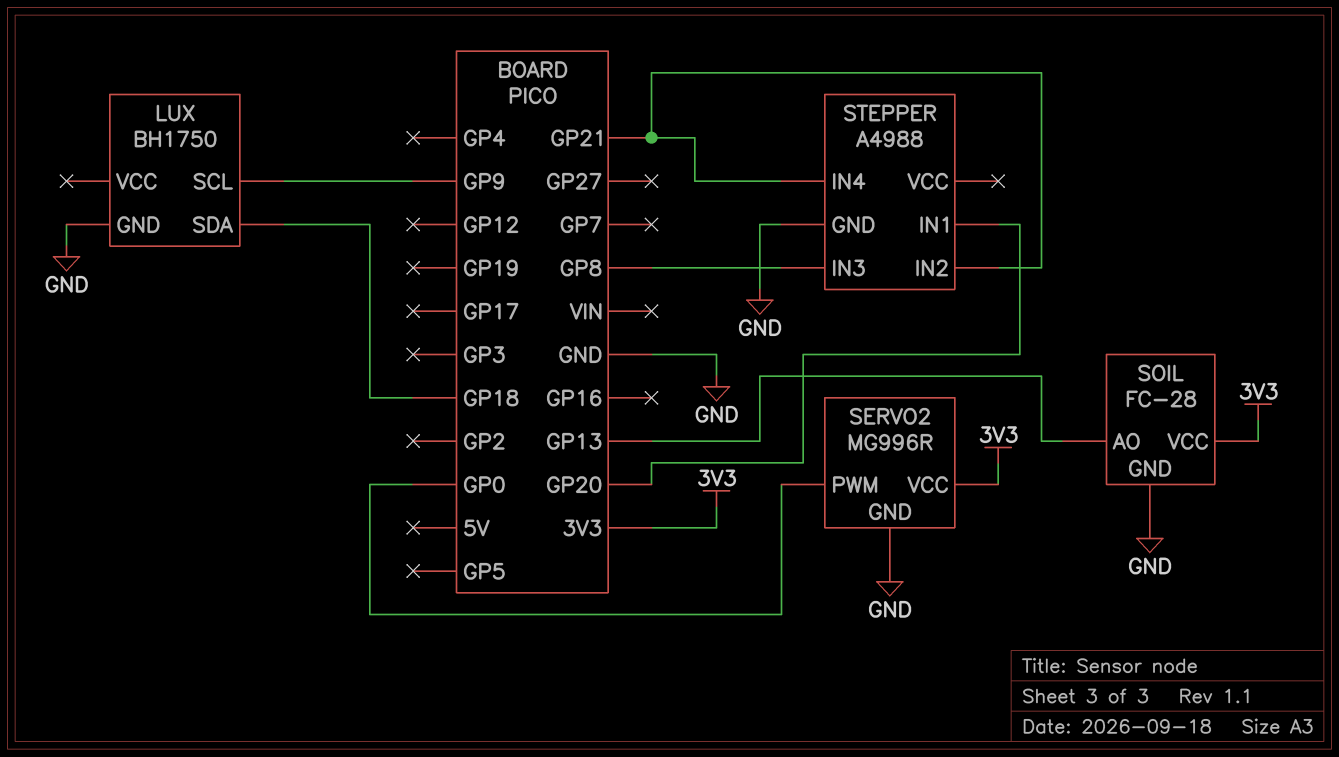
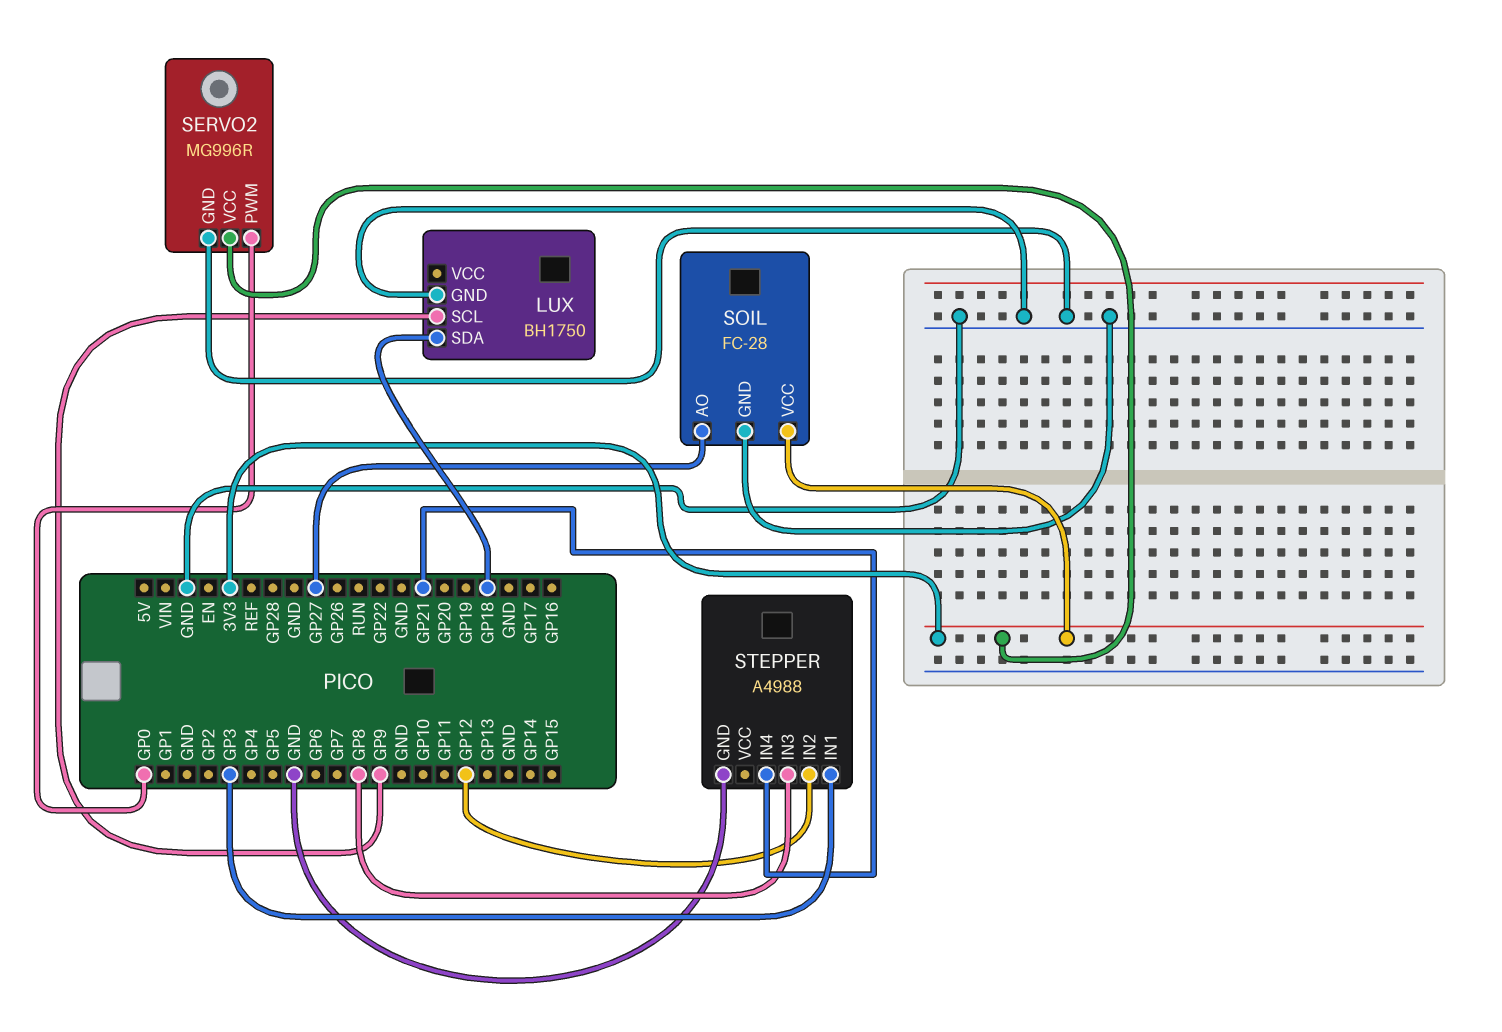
SOIL pin AO: GP13 -> GP27
STEPPER pin IN1: GP20 -> GP3
STEPPER pin IN2: GP21 -> GP12

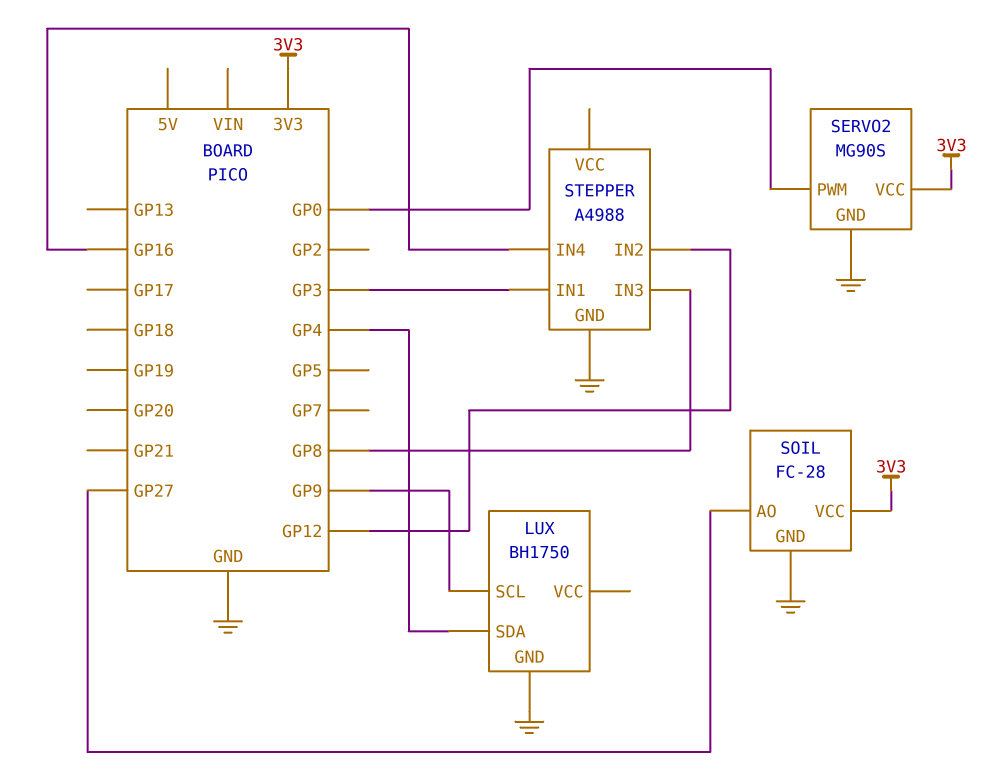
LUX pin SDA: GP18 -> GP4
SERVO2: MG996R -> MG90S
STEPPER pin IN4: GP21 -> GP16

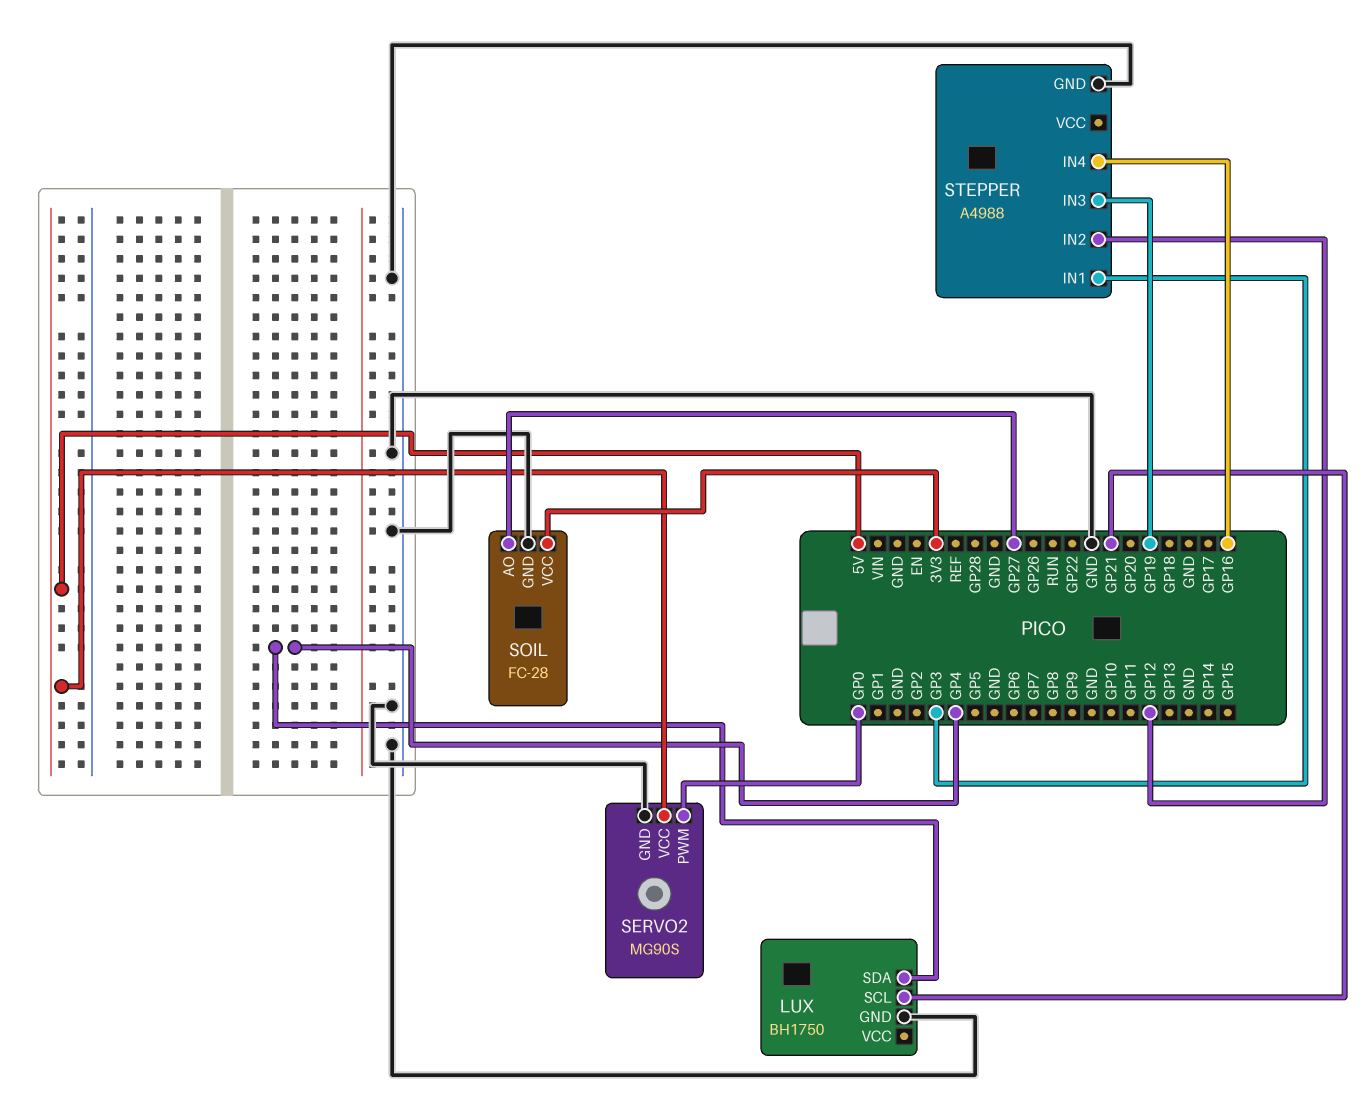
LUX pin SCL: GP9 -> GP21
SERVO2 pin VCC: 3V3 -> 5V
STEPPER pin IN3: GP8 -> GP19

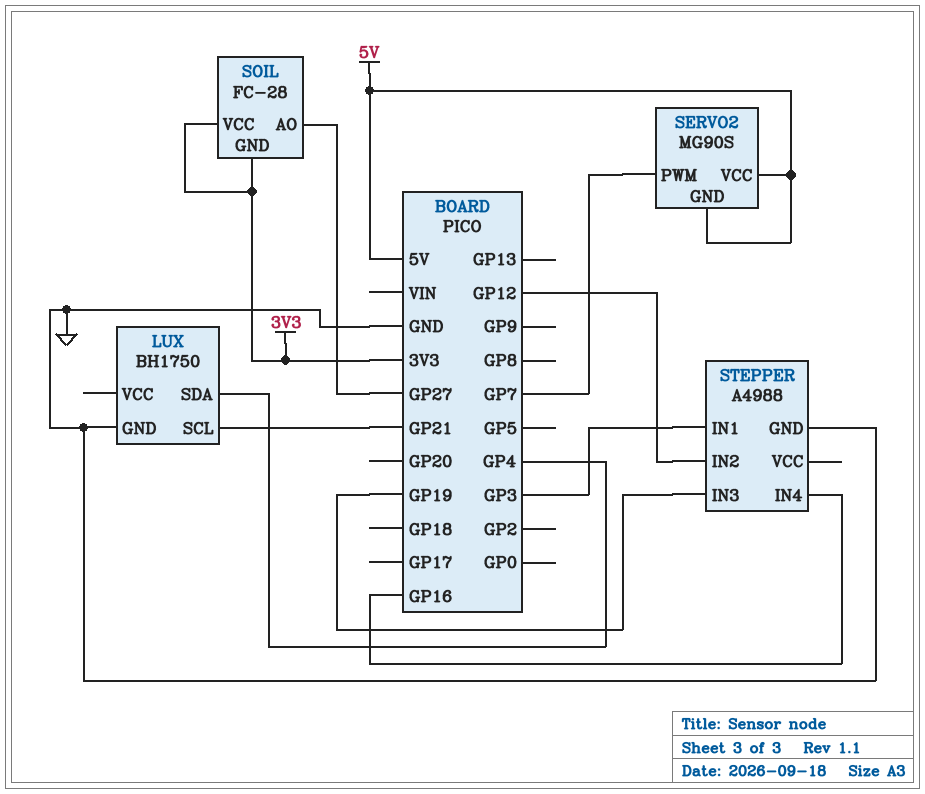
SERVO2 pin GND: GND -> 5V
SERVO2 pin PWM: GP0 -> GP7
SOIL pin GND: GND -> 3V3

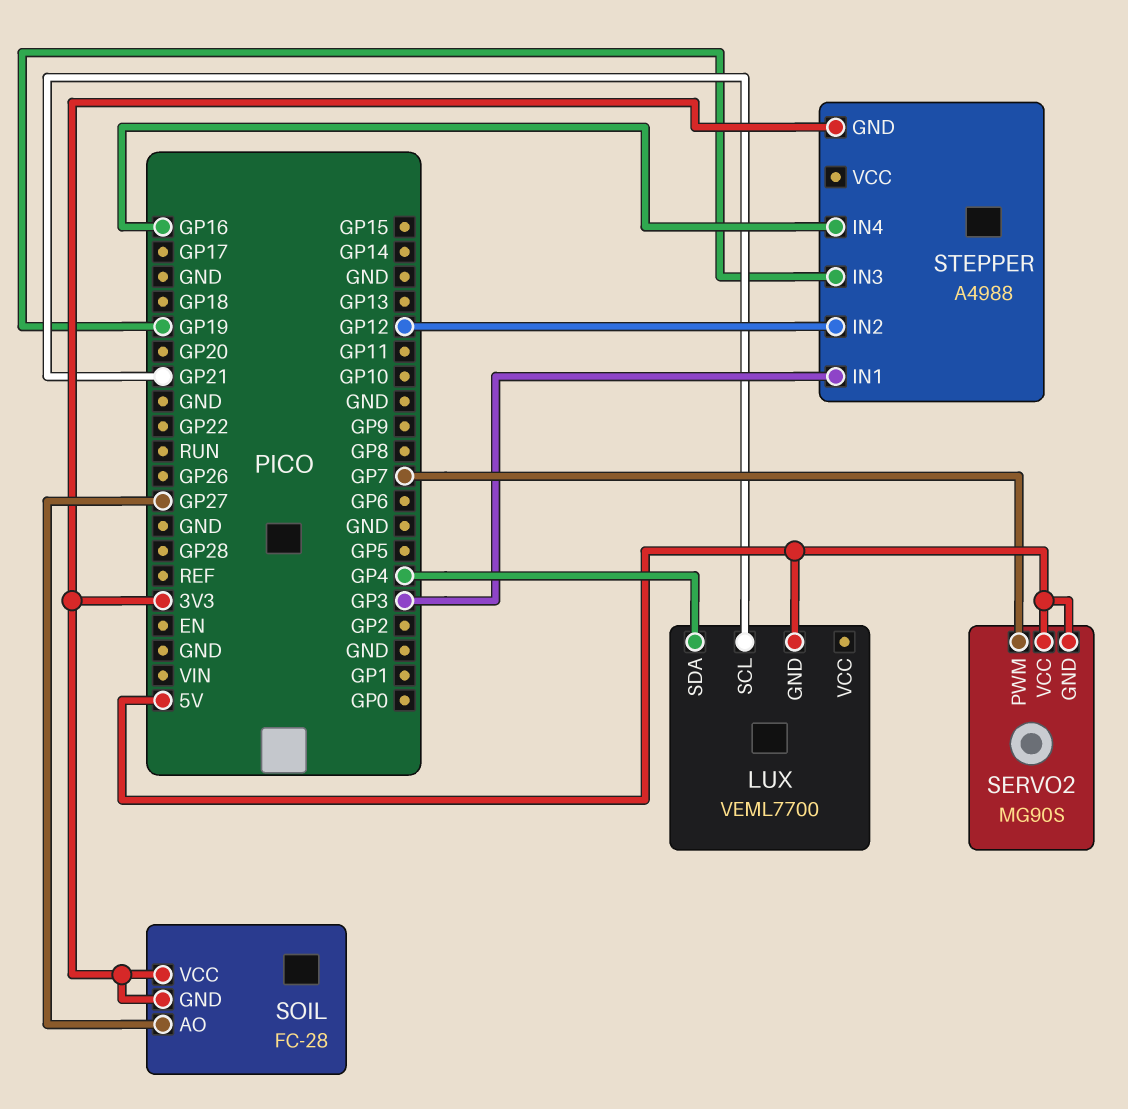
LUX: BH1750 -> VEML7700
LUX pin GND: GND -> 5V
STEPPER pin GND: GND -> 3V3

